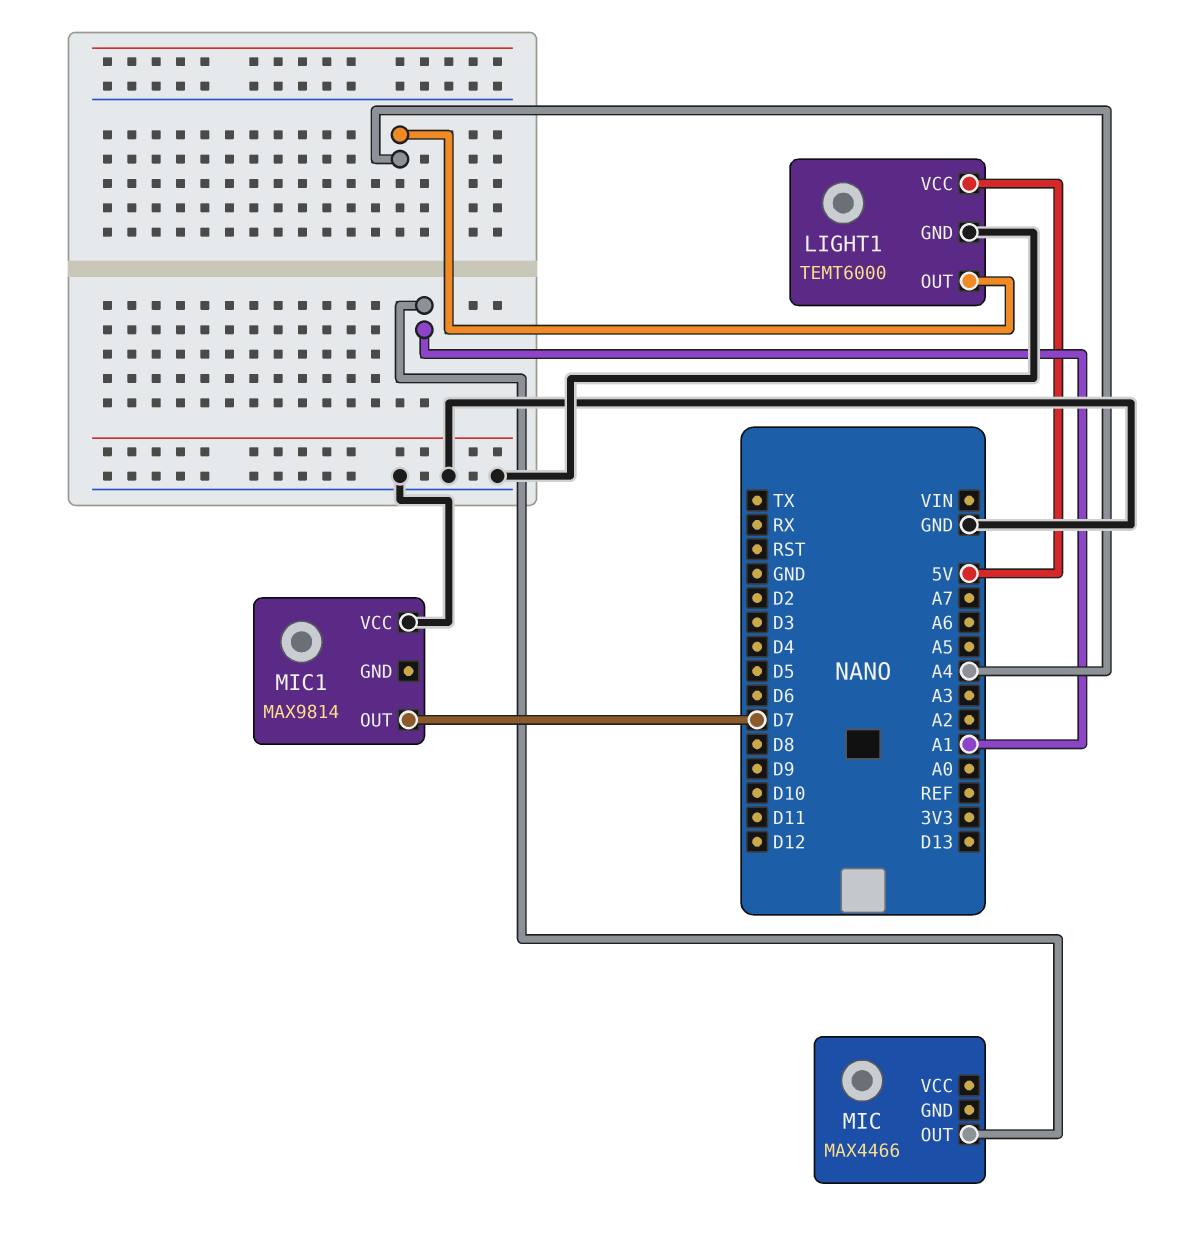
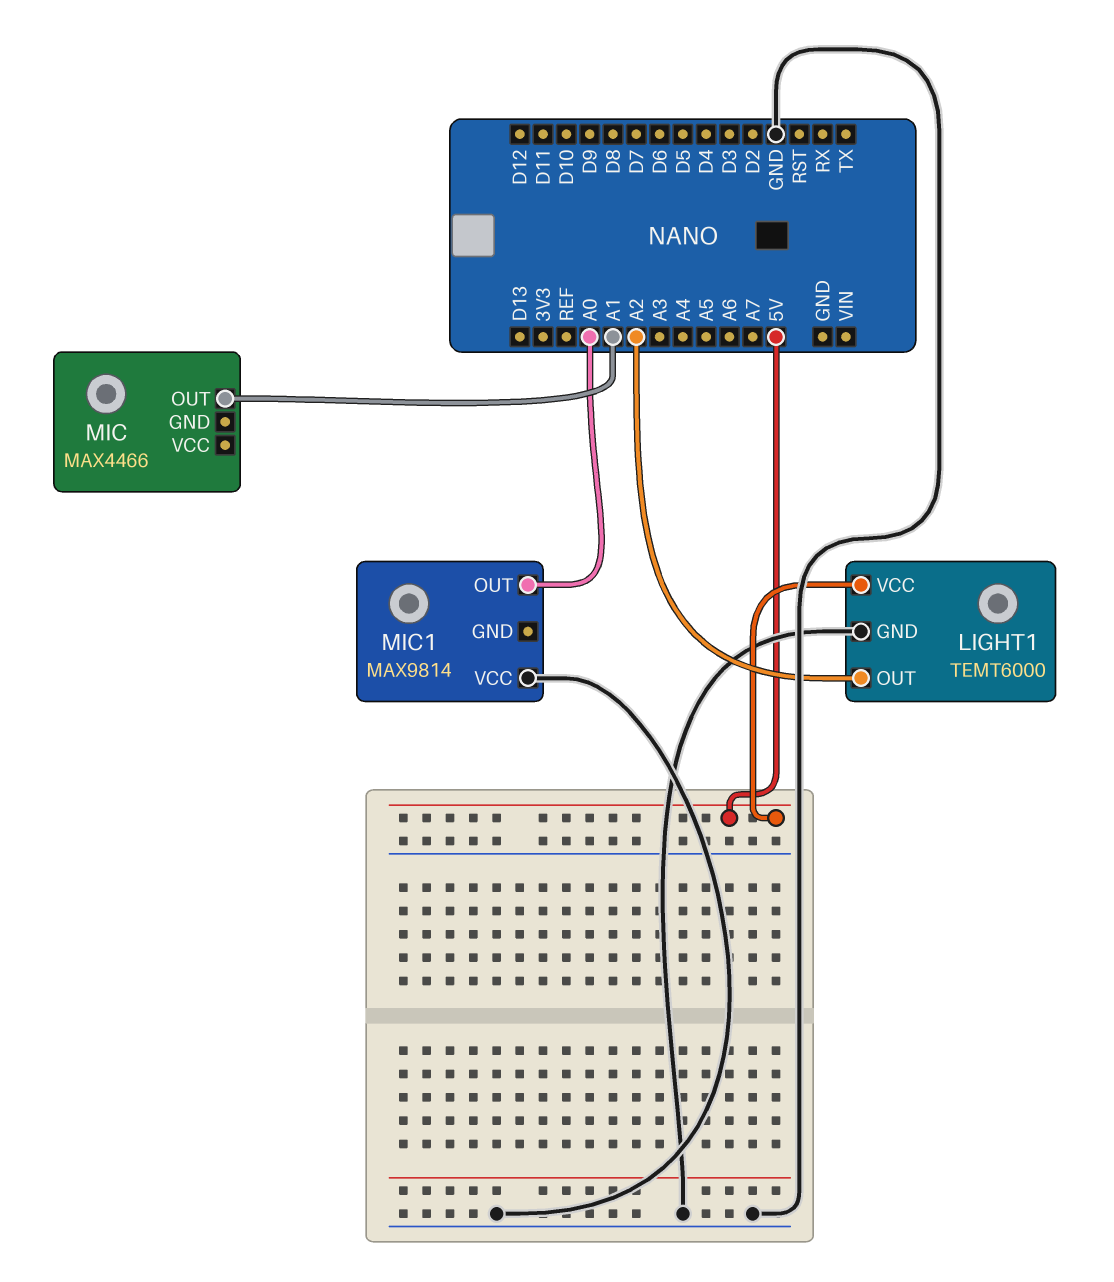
LIGHT1 pin OUT: A4 -> A2
MIC1 pin OUT: D7 -> A0

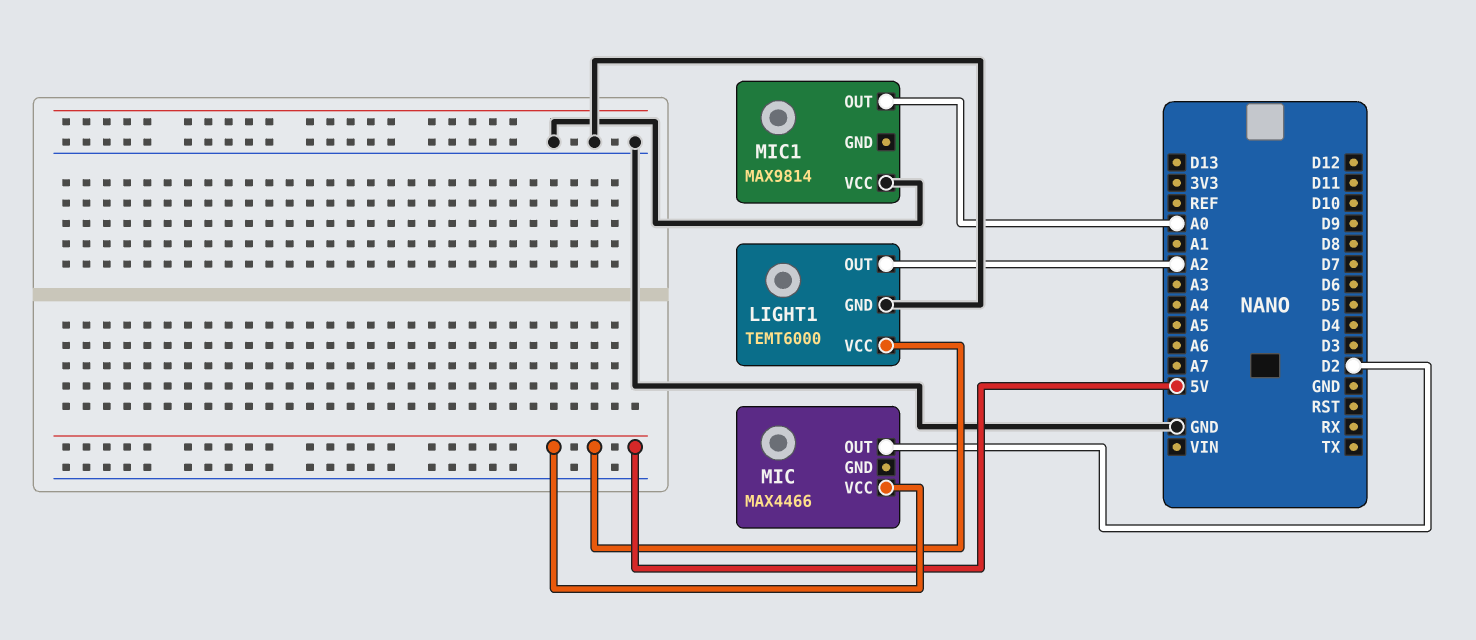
MIC pin OUT: A1 -> D2
MIC pin VCC: none -> 5V

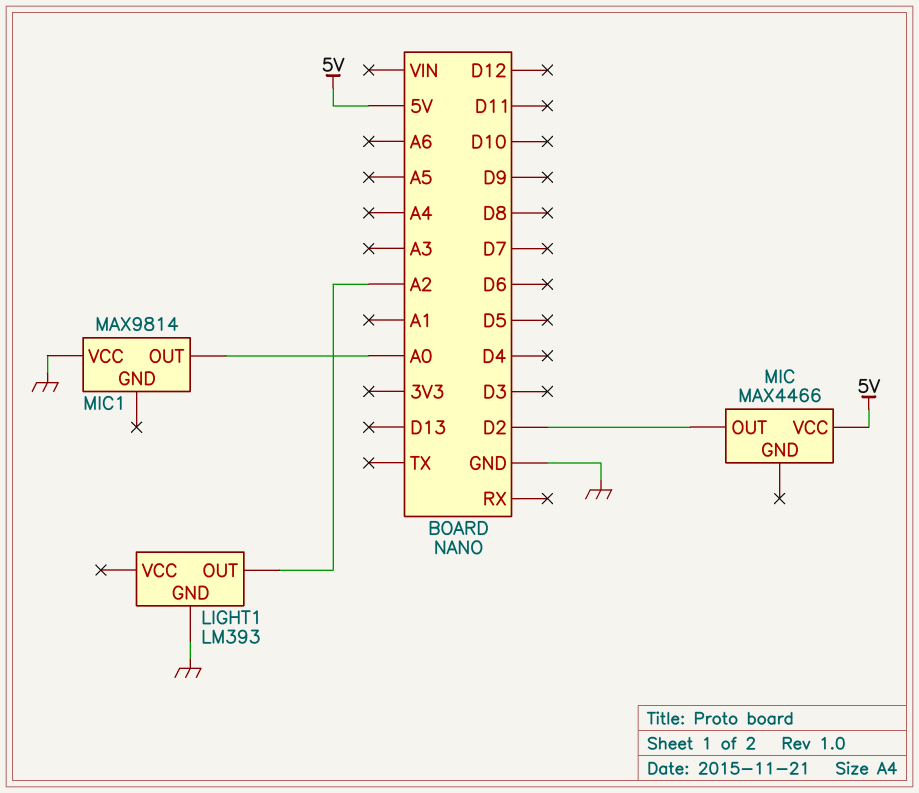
LIGHT1: TEMT6000 -> LM393
LIGHT1 pin VCC: 5V -> none

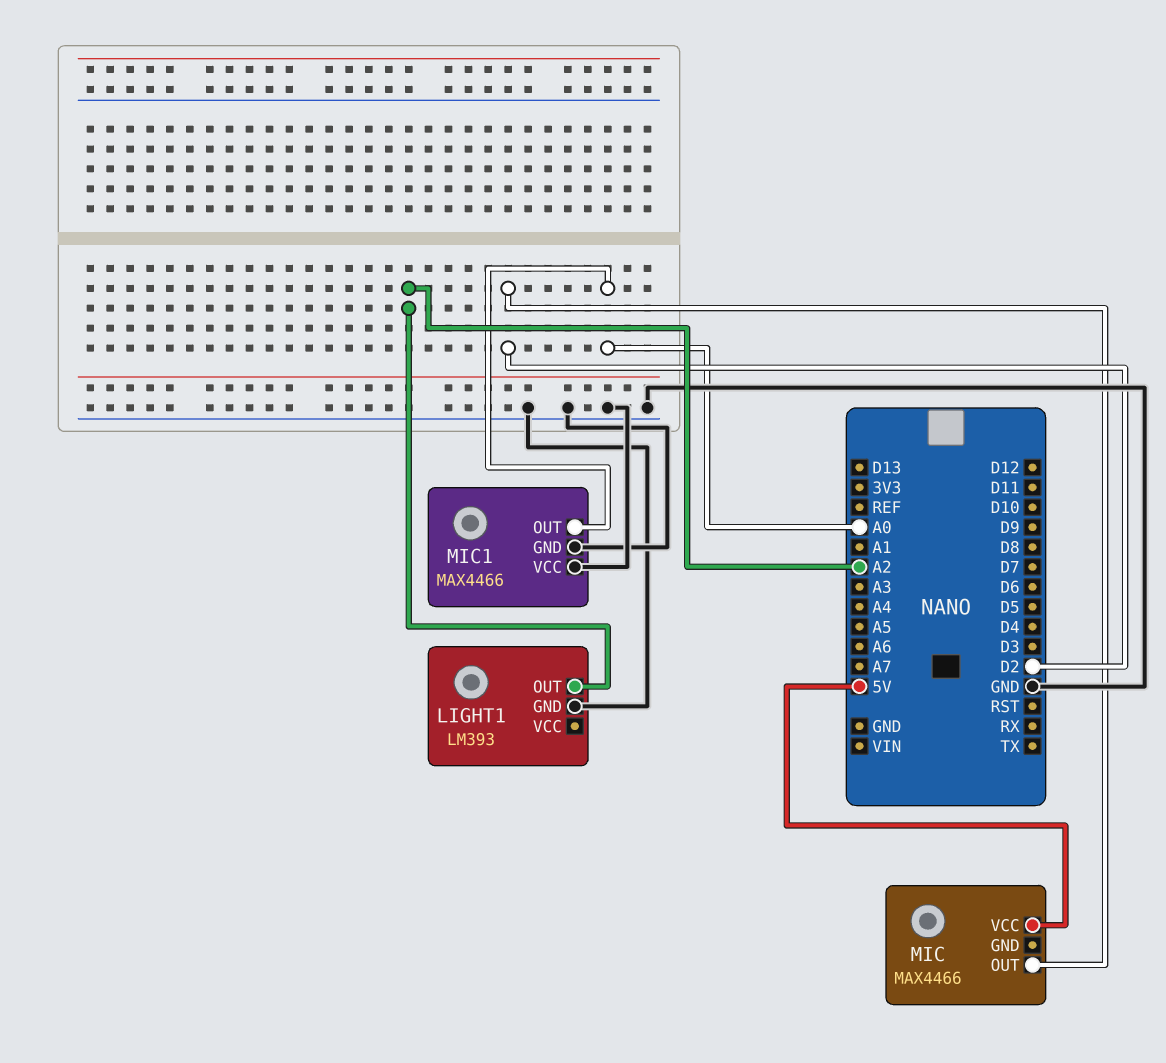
MIC1: MAX9814 -> MAX4466
MIC1 pin GND: none -> GND

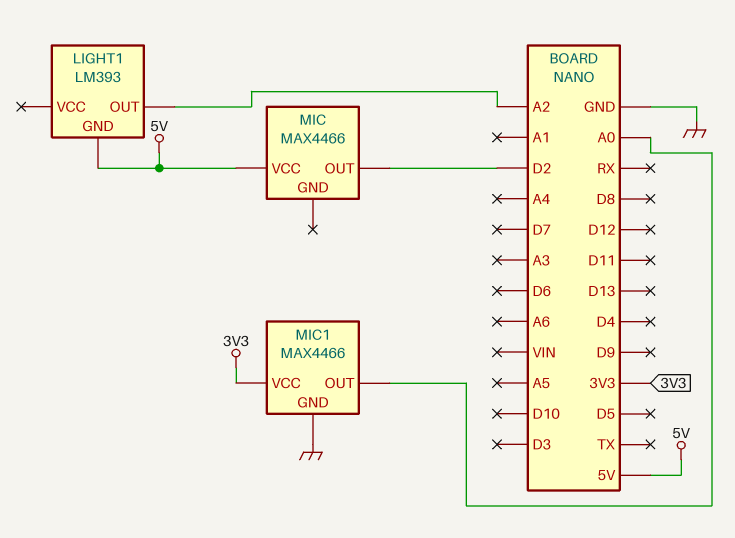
LIGHT1 pin GND: GND -> 5V
MIC1 pin VCC: GND -> 3V3

